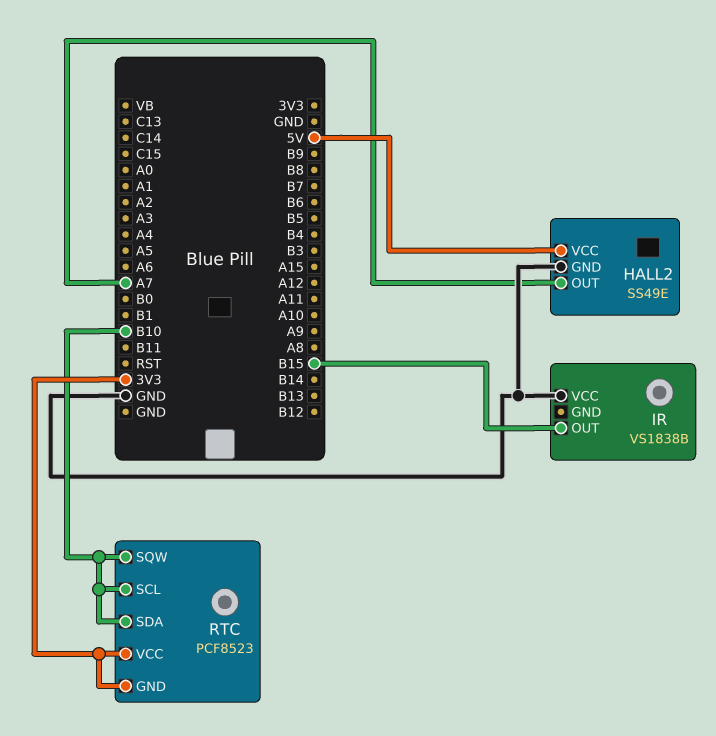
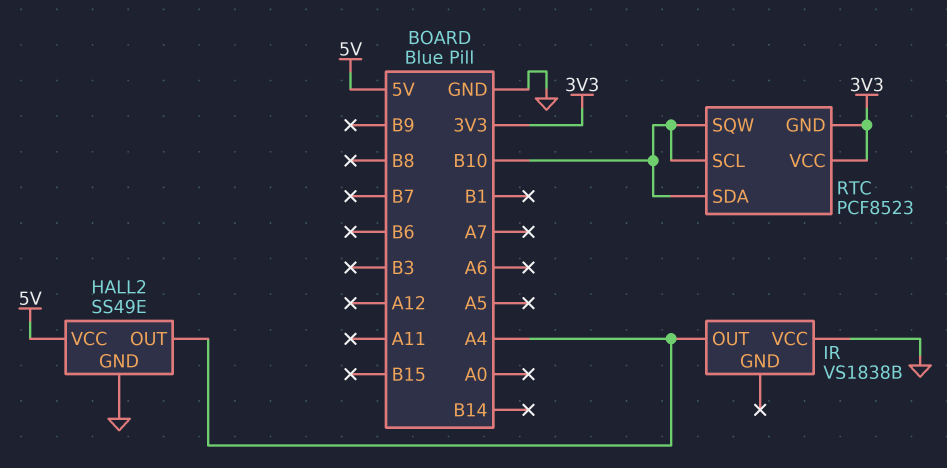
HALL2 pin OUT: A7 -> A4
IR pin OUT: B15 -> A4

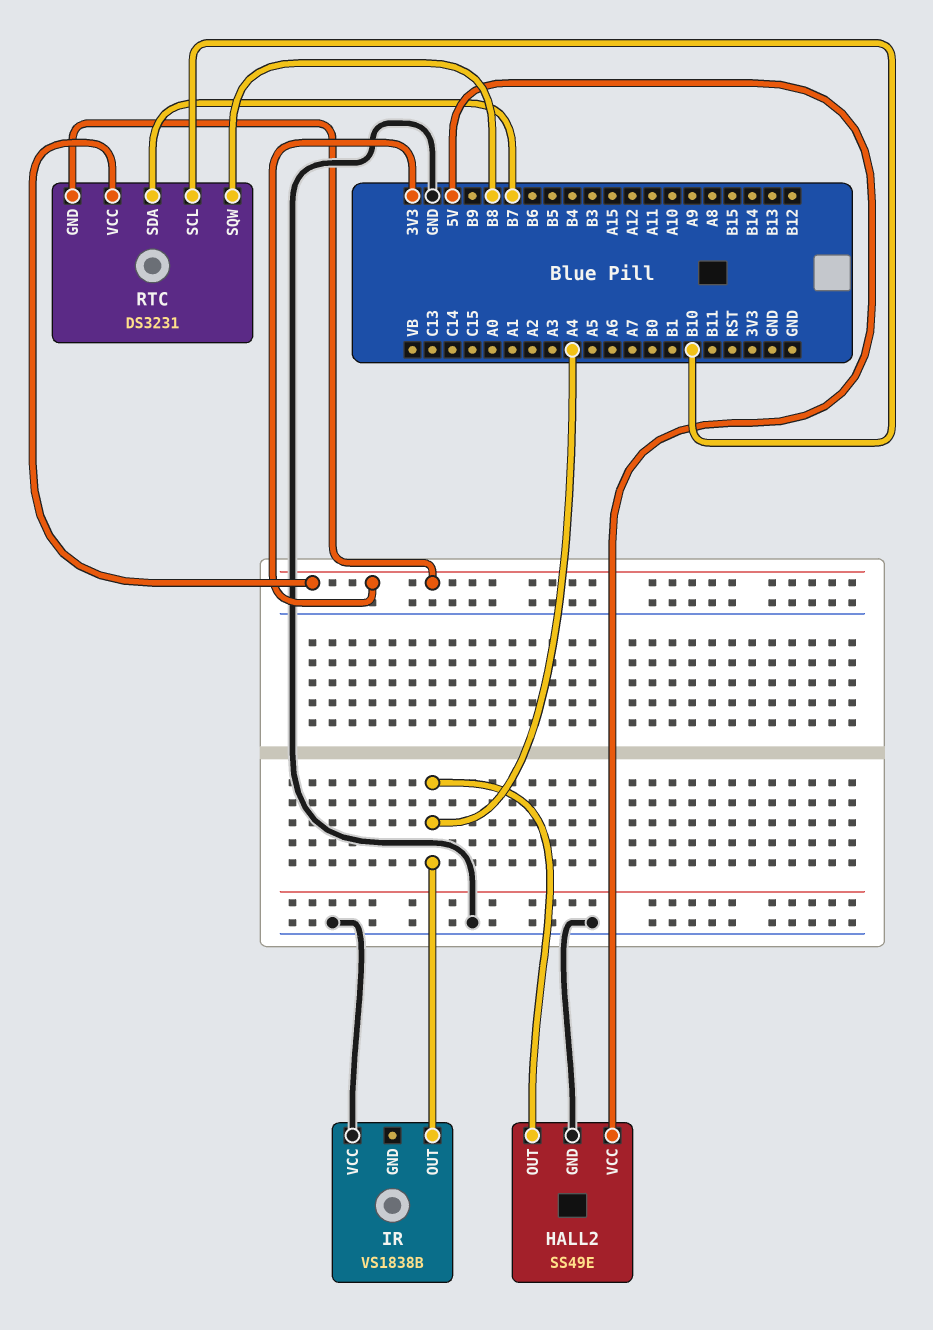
RTC: PCF8523 -> DS3231
RTC pin SDA: B10 -> B7
RTC pin SQW: B10 -> B8

